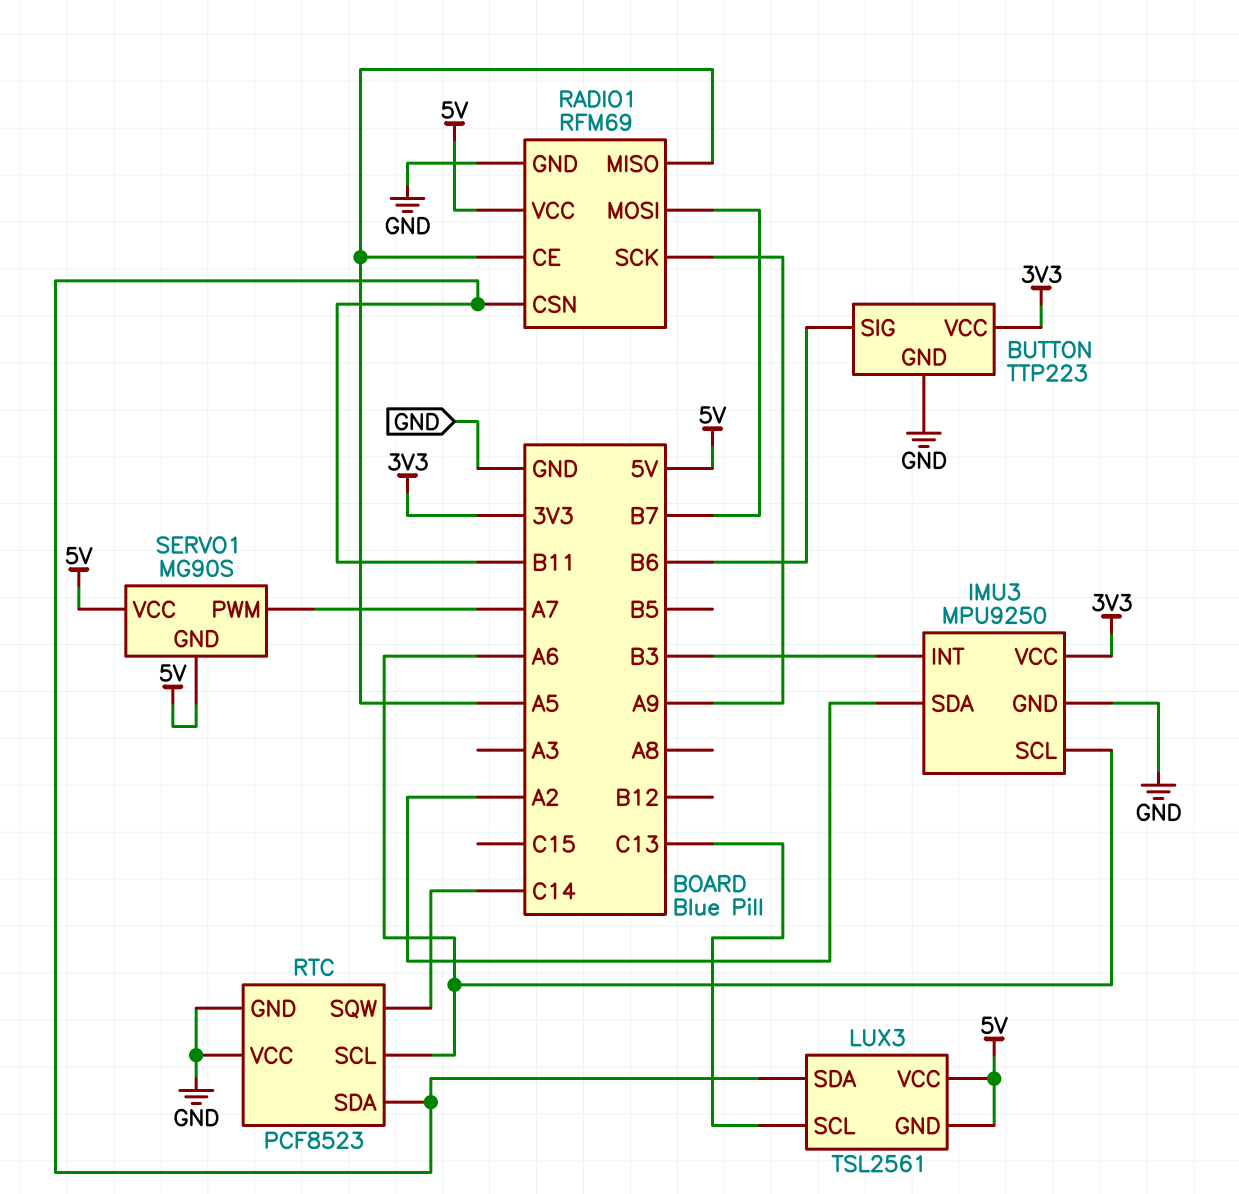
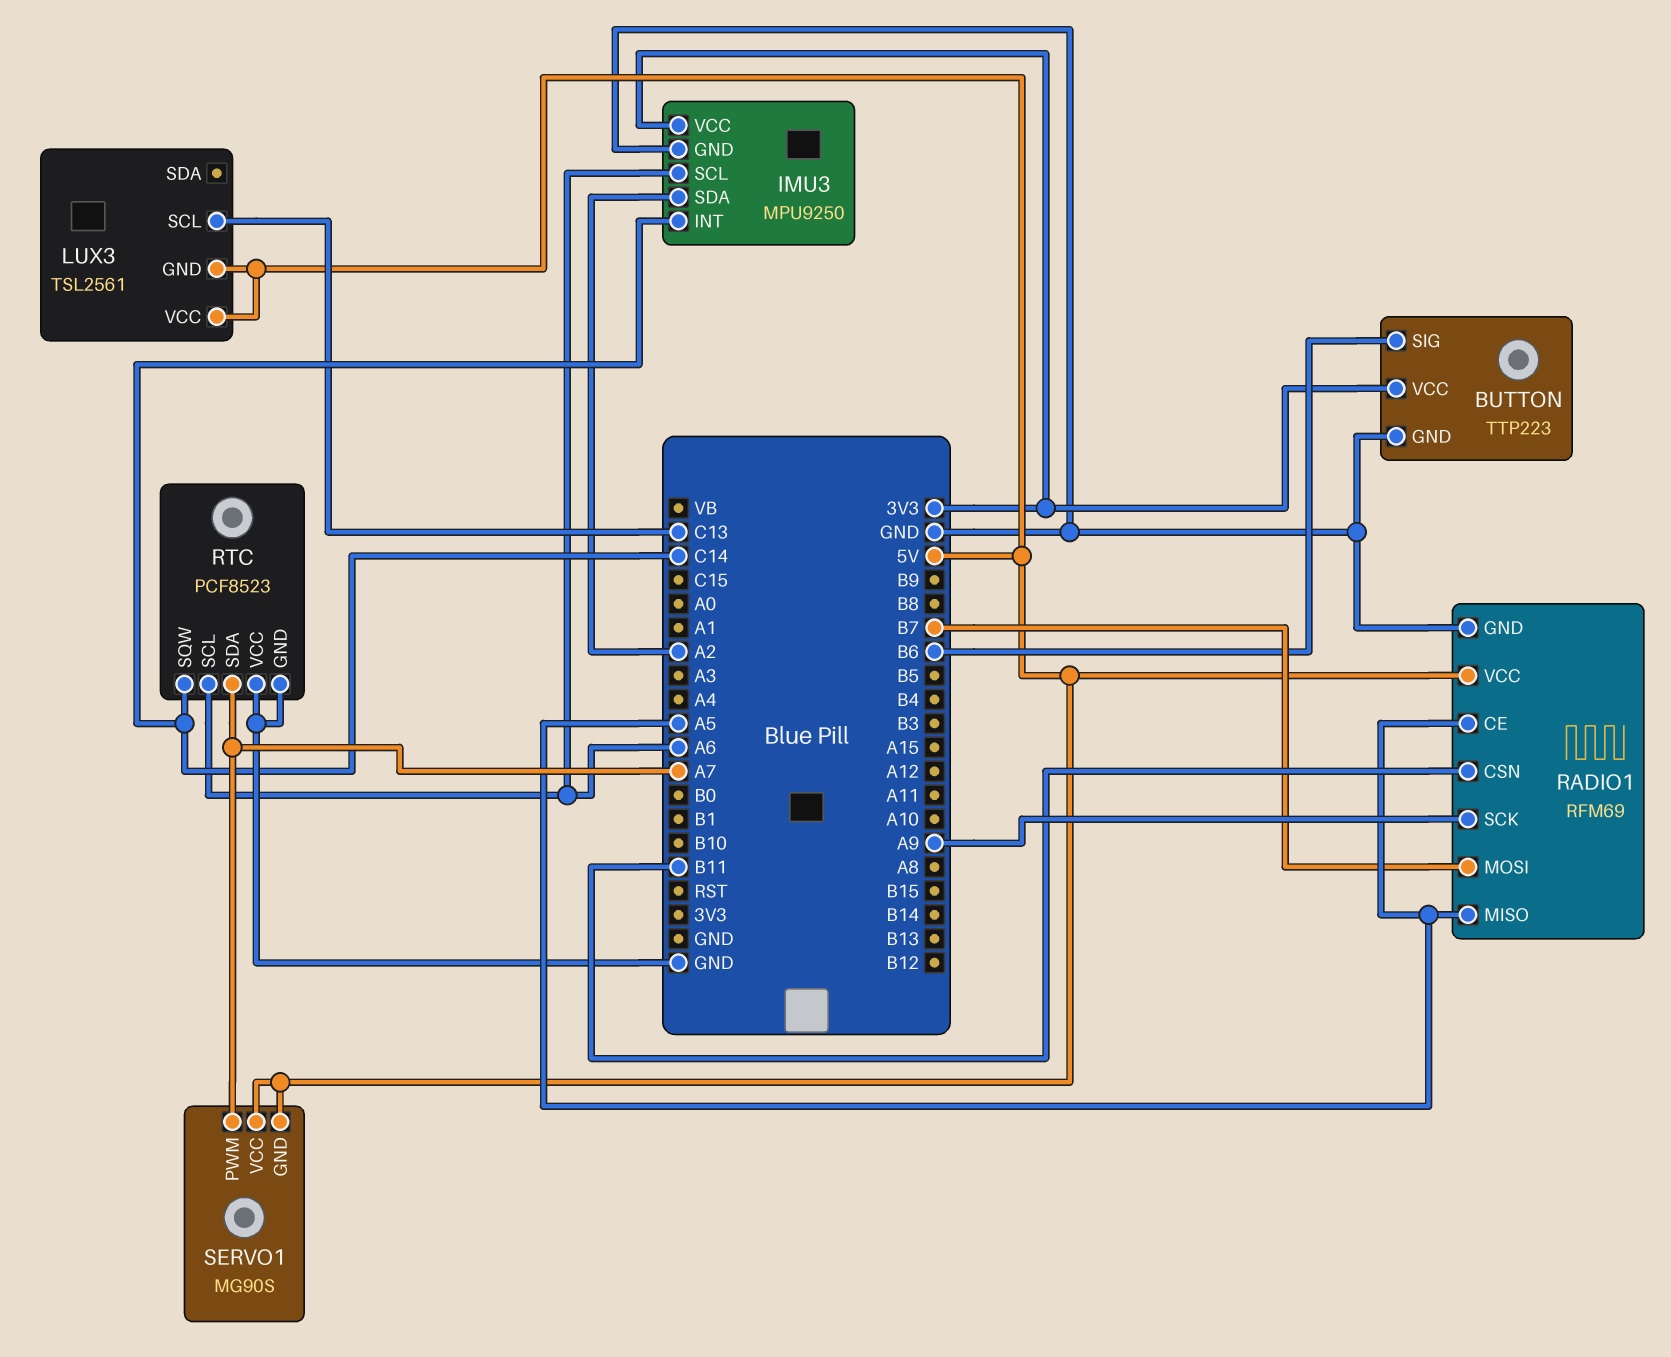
IMU3 pin INT: B3 -> C14
LUX3 pin SDA: B11 -> none
RTC pin SDA: B11 -> A7

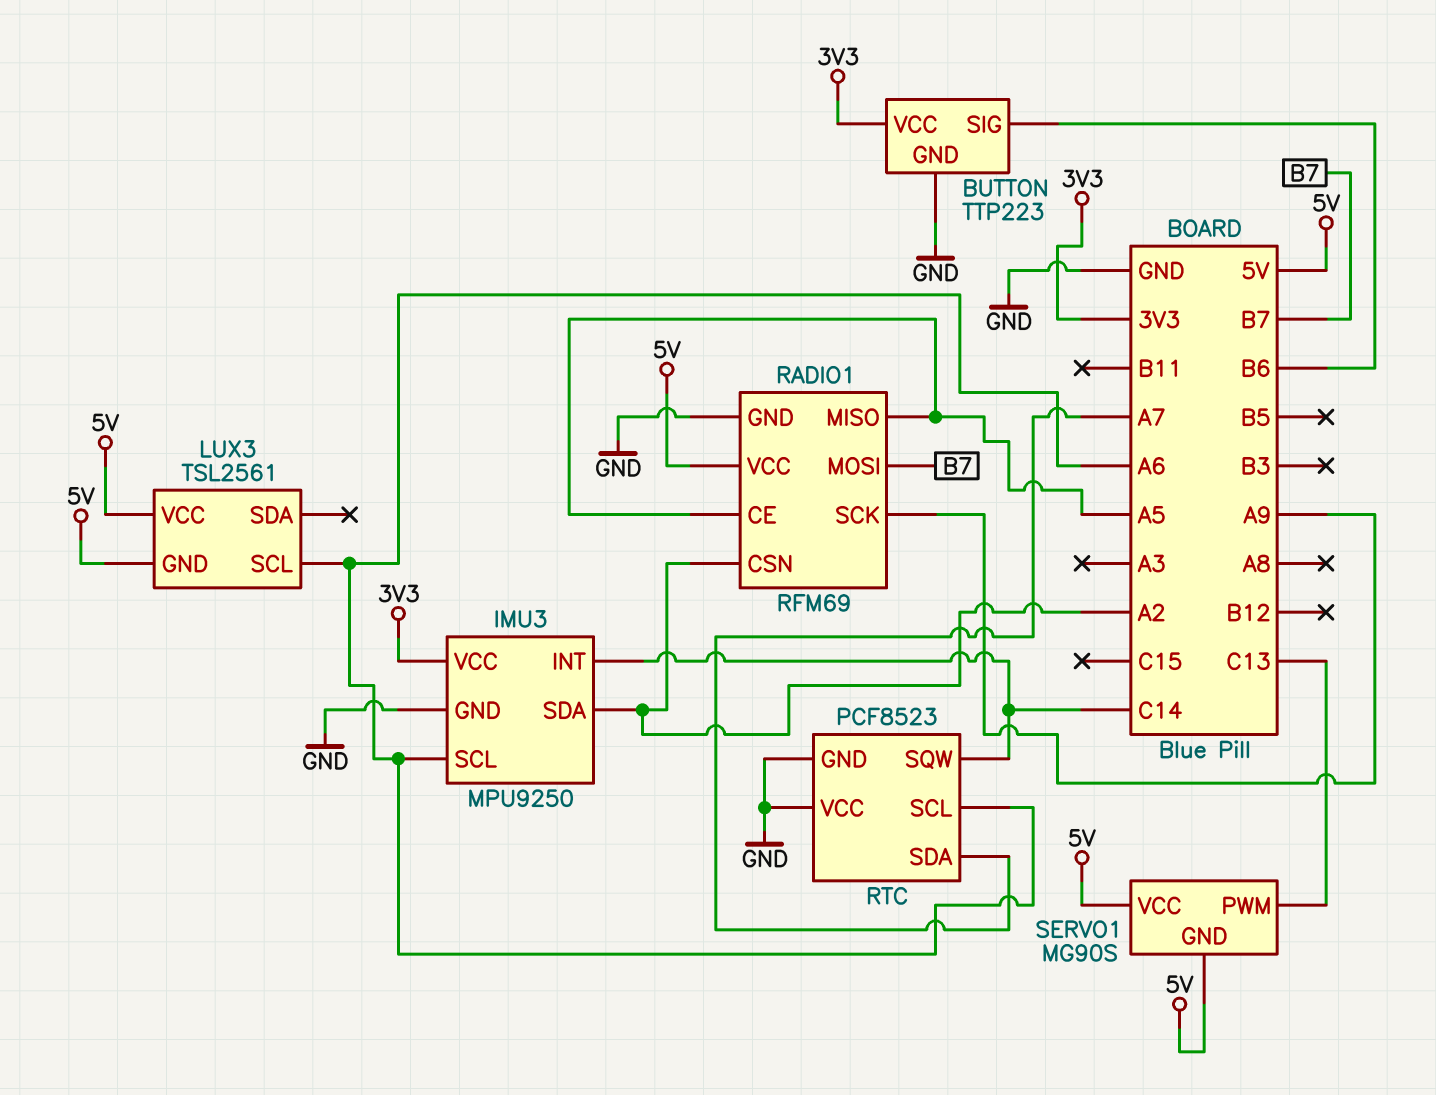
LUX3 pin SCL: C13 -> A6
RADIO1 pin CSN: B11 -> A2
SERVO1 pin PWM: A7 -> C13

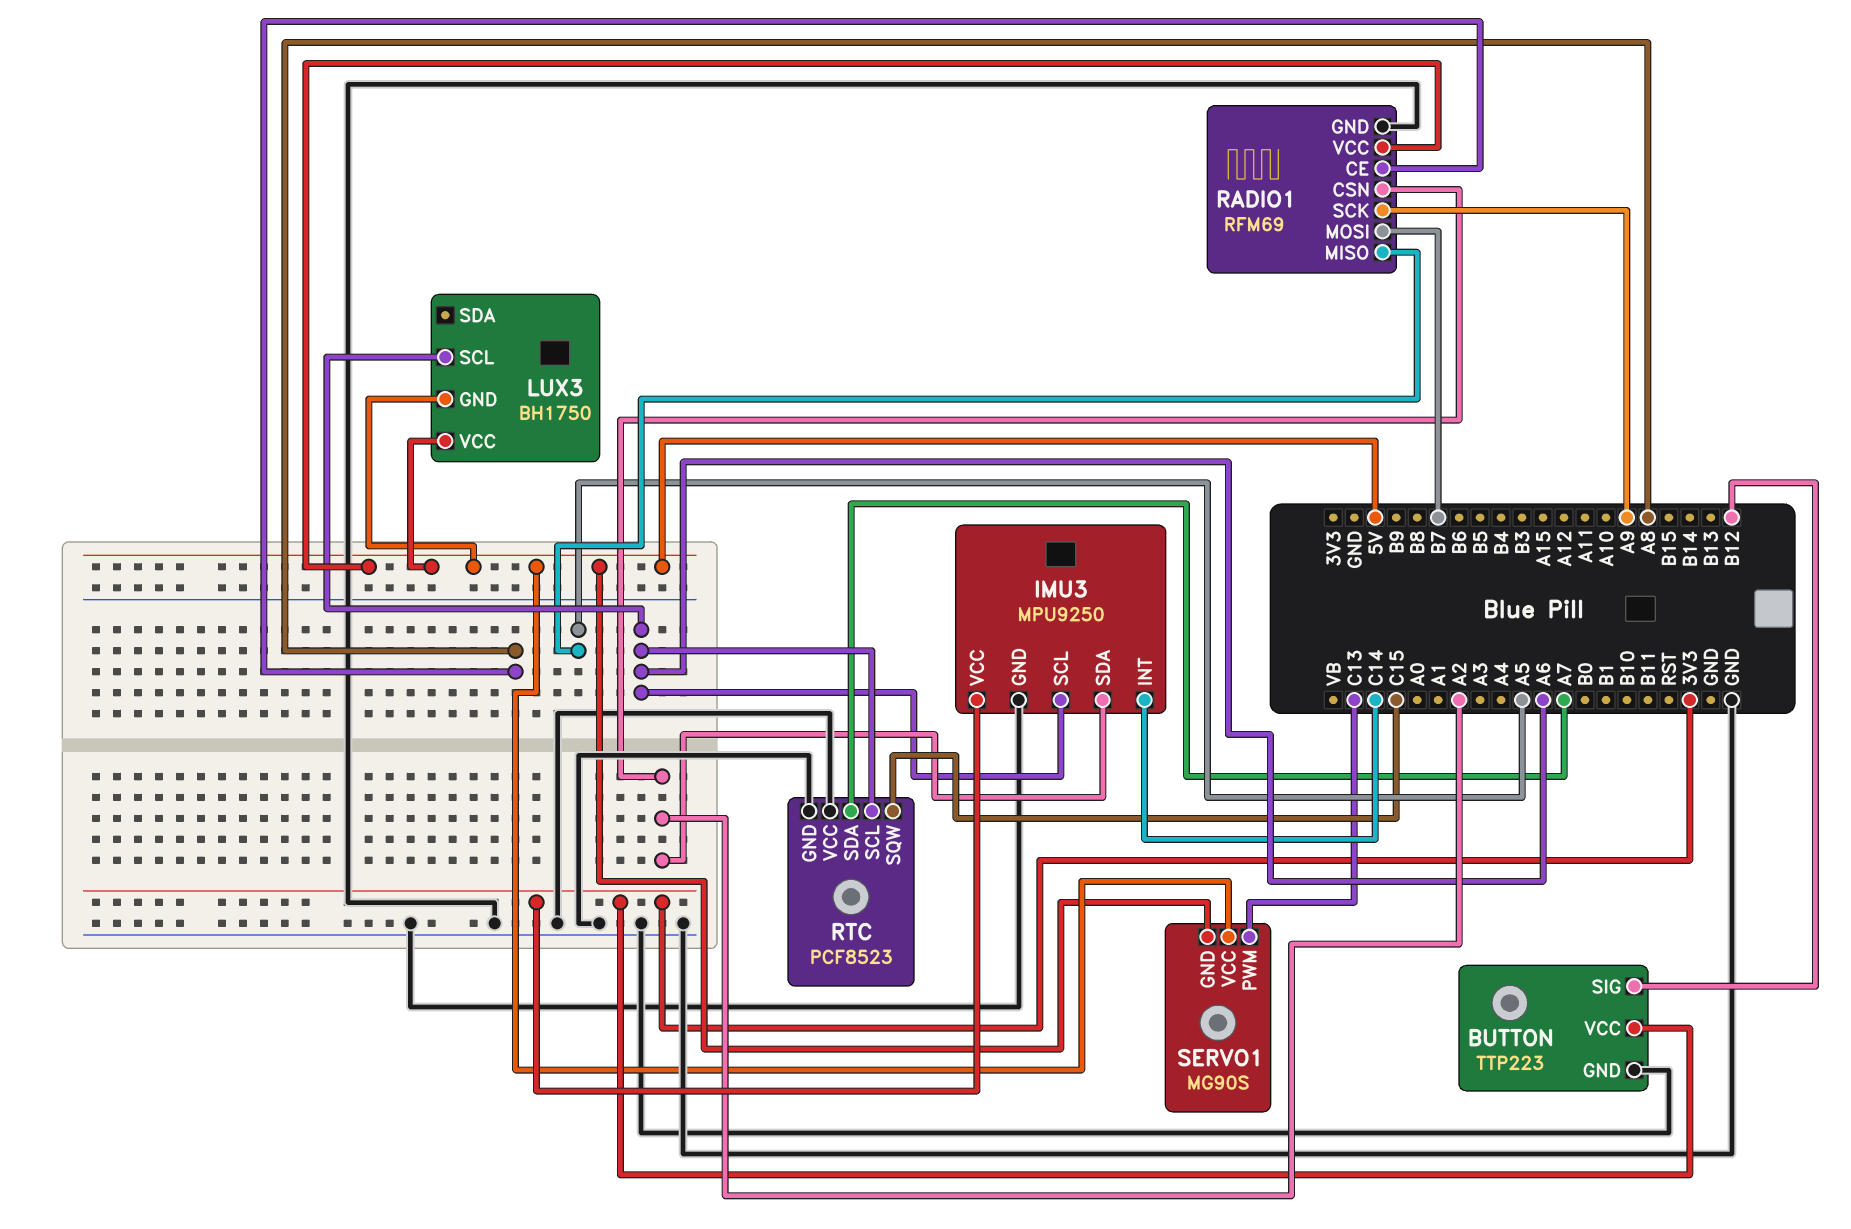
BUTTON pin SIG: B6 -> B12
LUX3: TSL2561 -> BH1750
RADIO1 pin CE: A5 -> A8
RTC pin SQW: C14 -> C15

